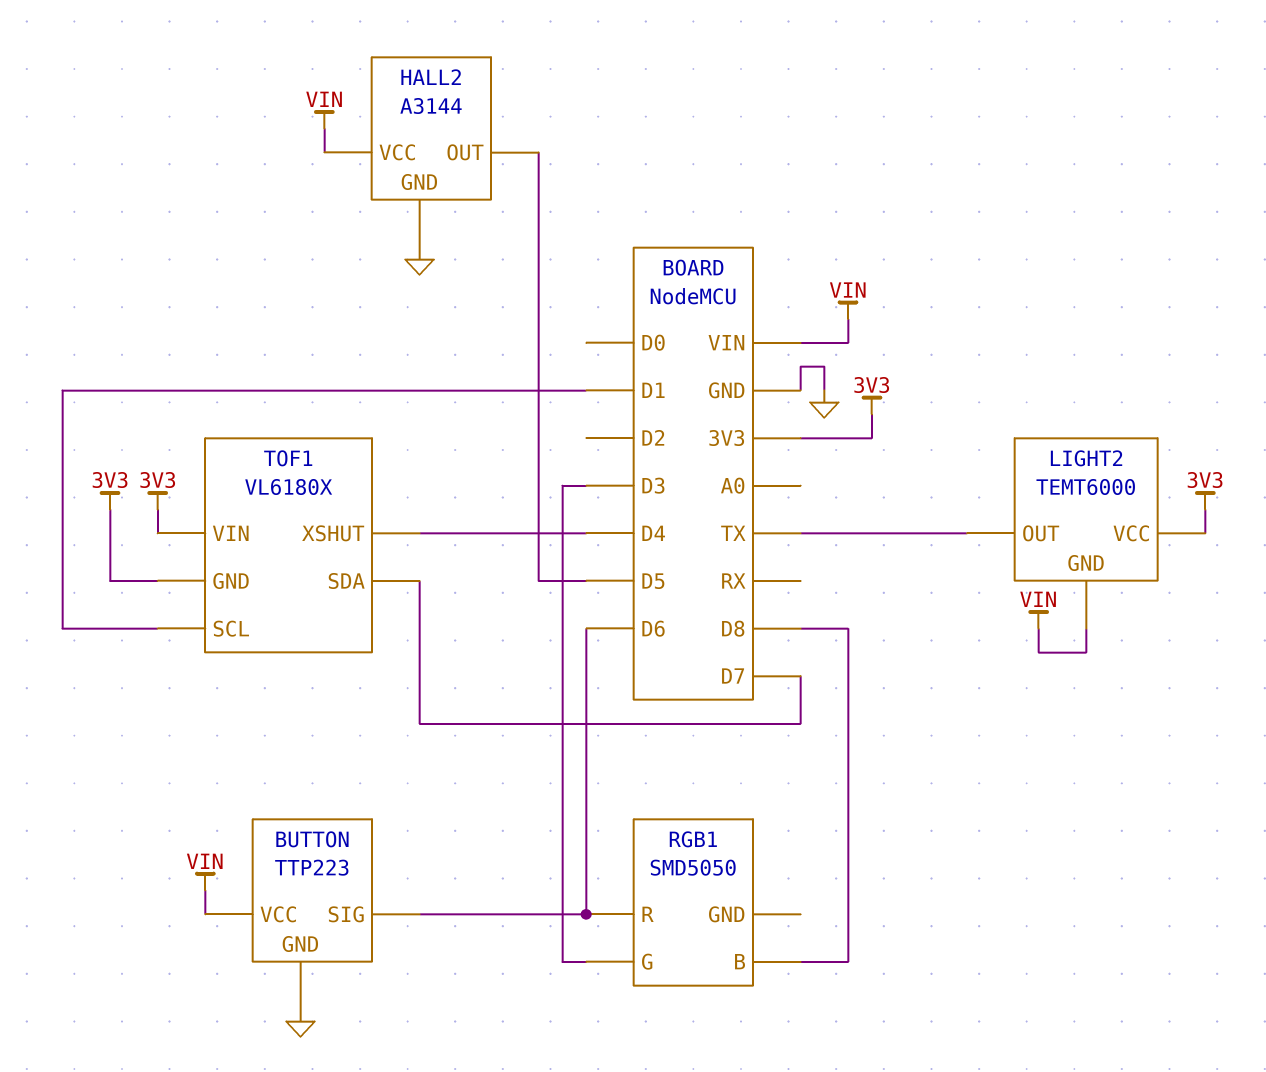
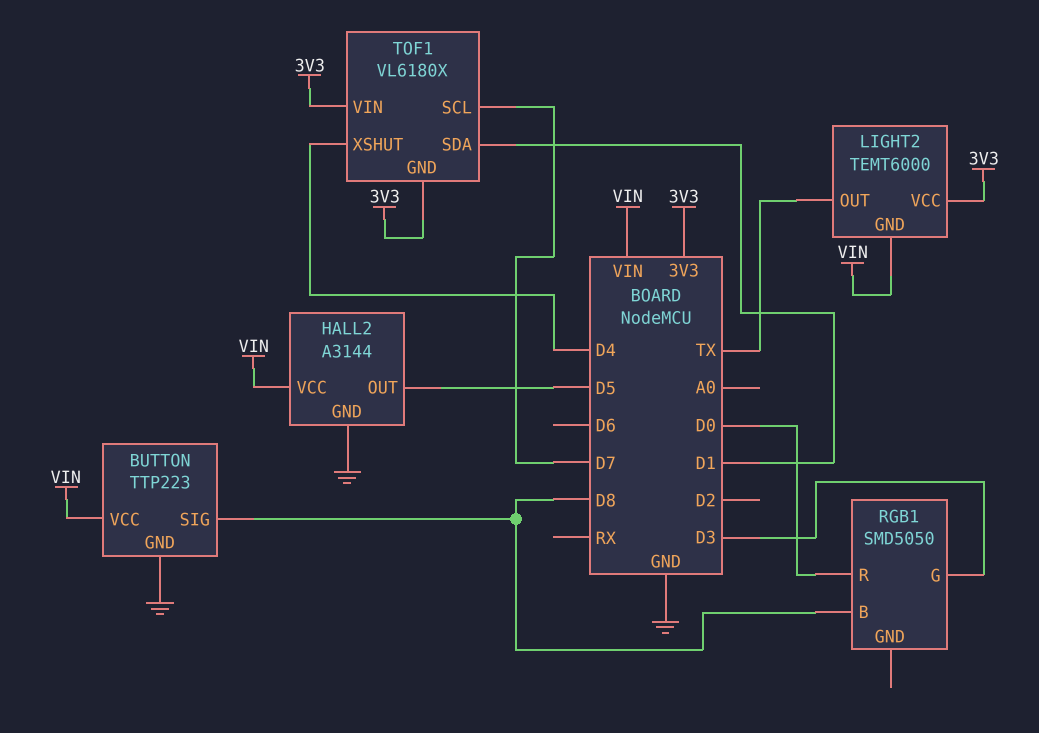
BUTTON pin SIG: D6 -> D8
RGB1 pin R: D6 -> D0
TOF1 pin SCL: D1 -> D7
TOF1 pin SDA: D7 -> D1

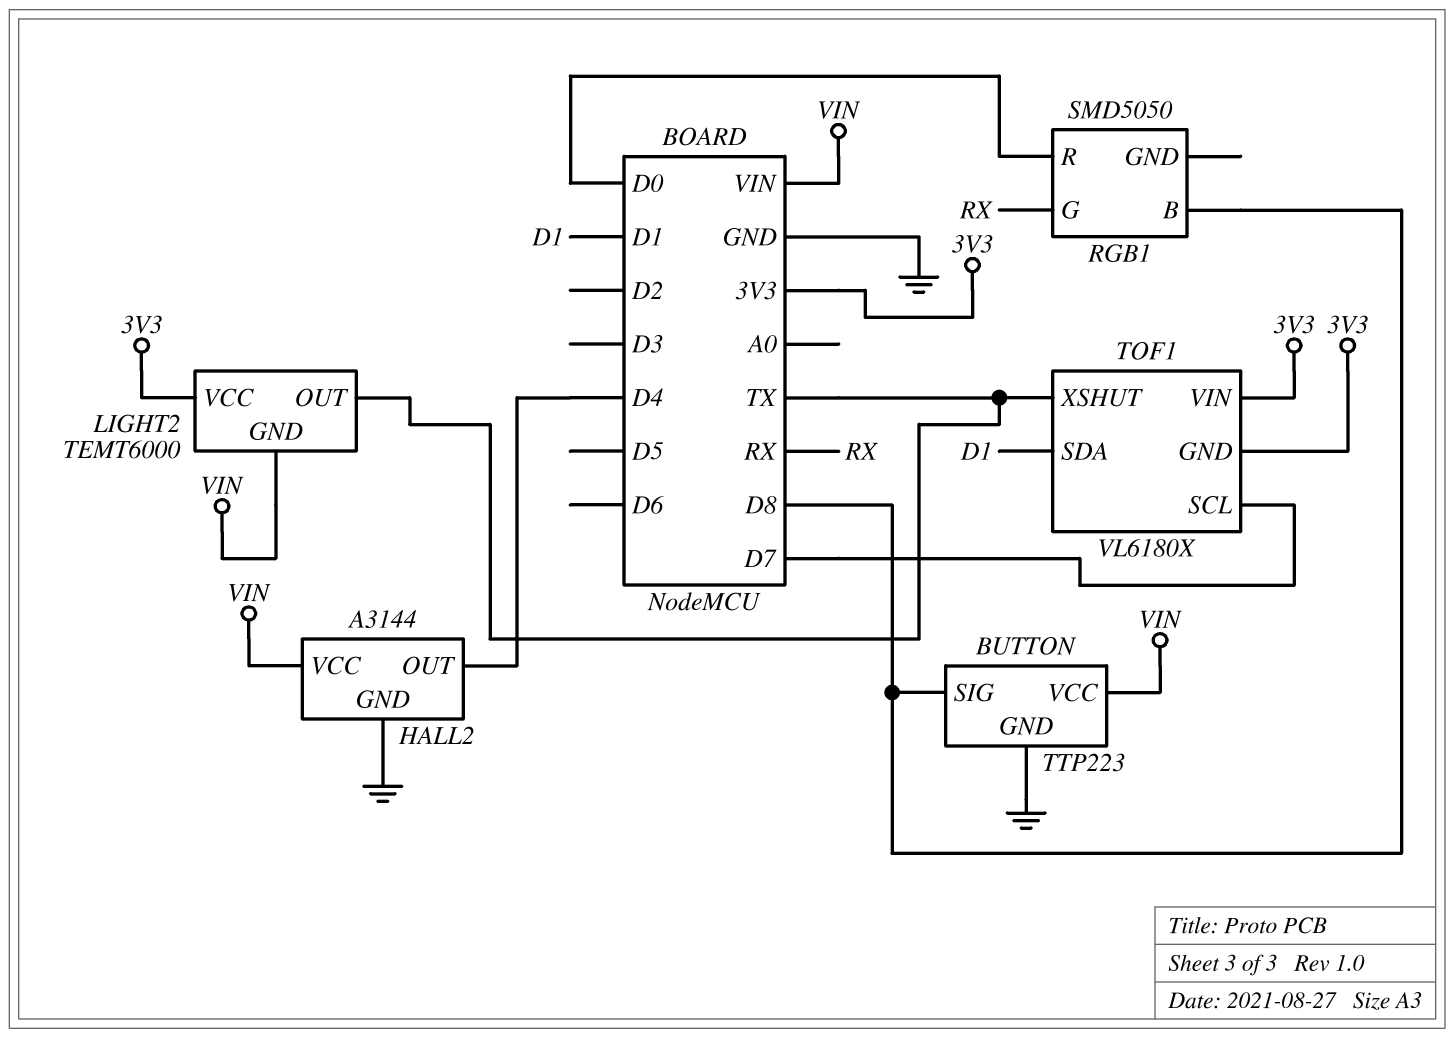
HALL2 pin OUT: D5 -> D4
RGB1 pin G: D3 -> RX
TOF1 pin XSHUT: D4 -> TX

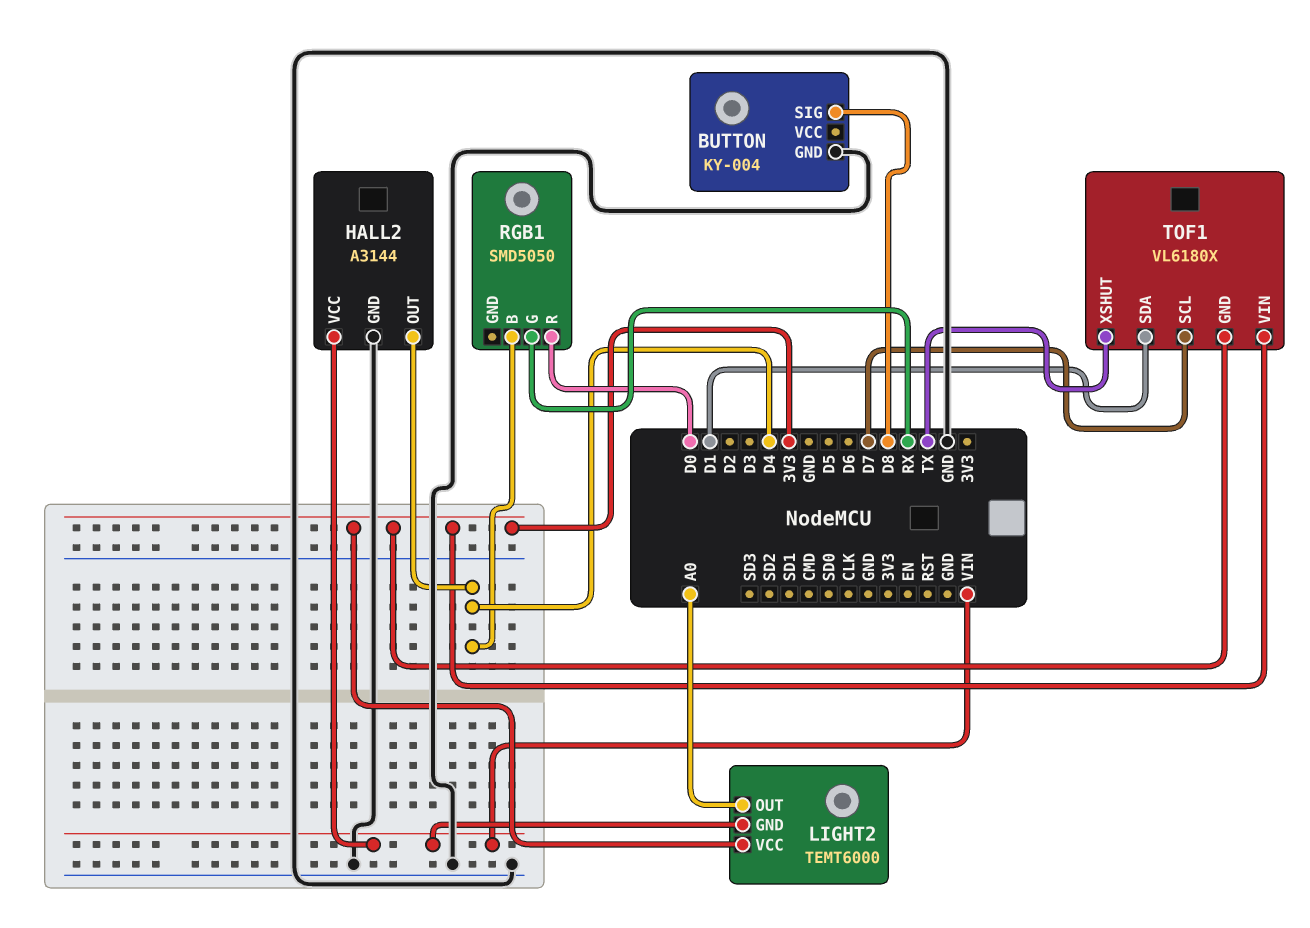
BUTTON: TTP223 -> KY-004
BUTTON pin VCC: VIN -> none
LIGHT2 pin OUT: TX -> A0
RGB1 pin B: D8 -> D4

